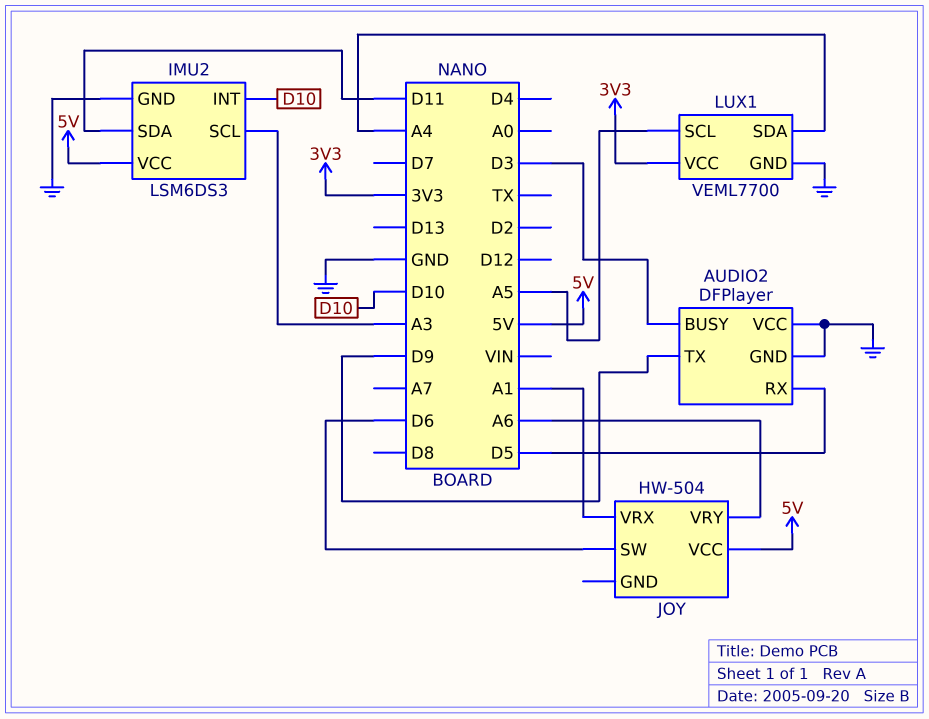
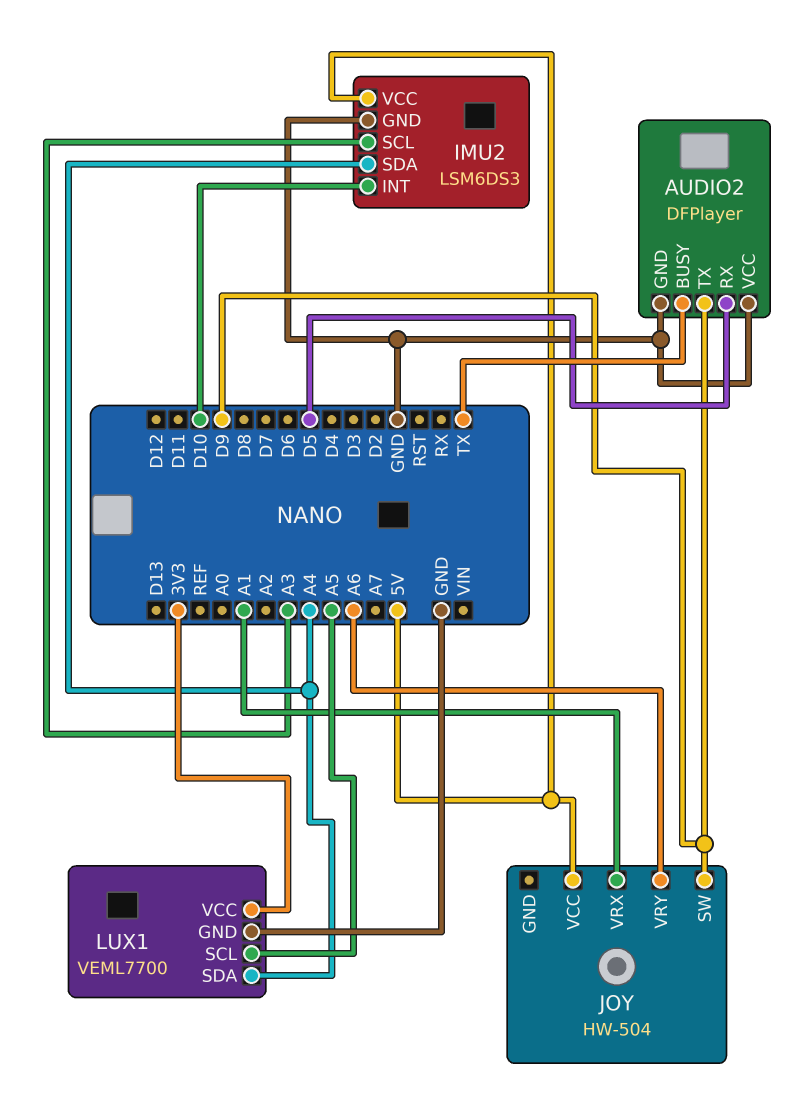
AUDIO2 pin BUSY: D3 -> TX
IMU2 pin SDA: D11 -> A4
JOY pin SW: D6 -> D9

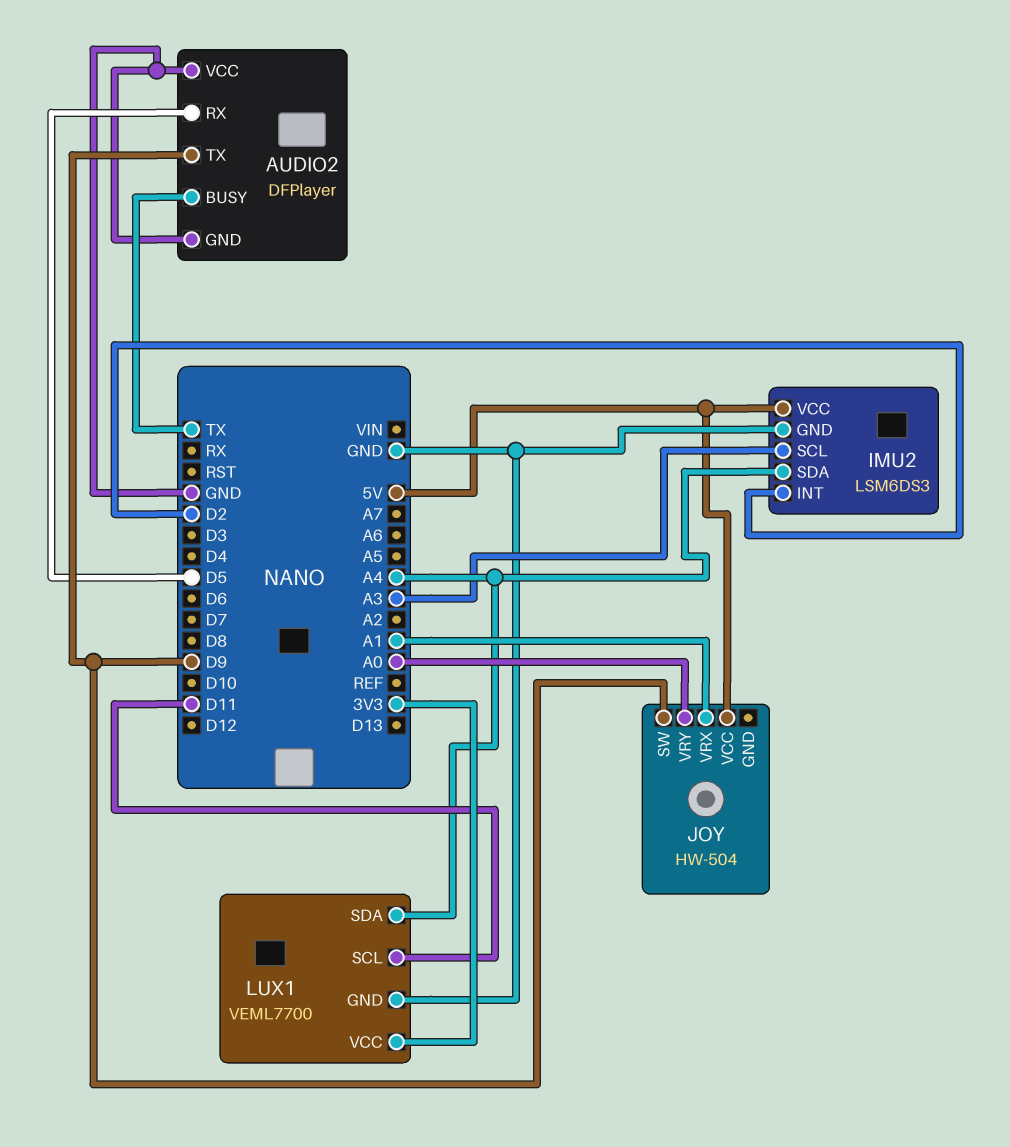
IMU2 pin INT: D10 -> D2
JOY pin VRY: A6 -> A0
LUX1 pin SCL: A5 -> D11

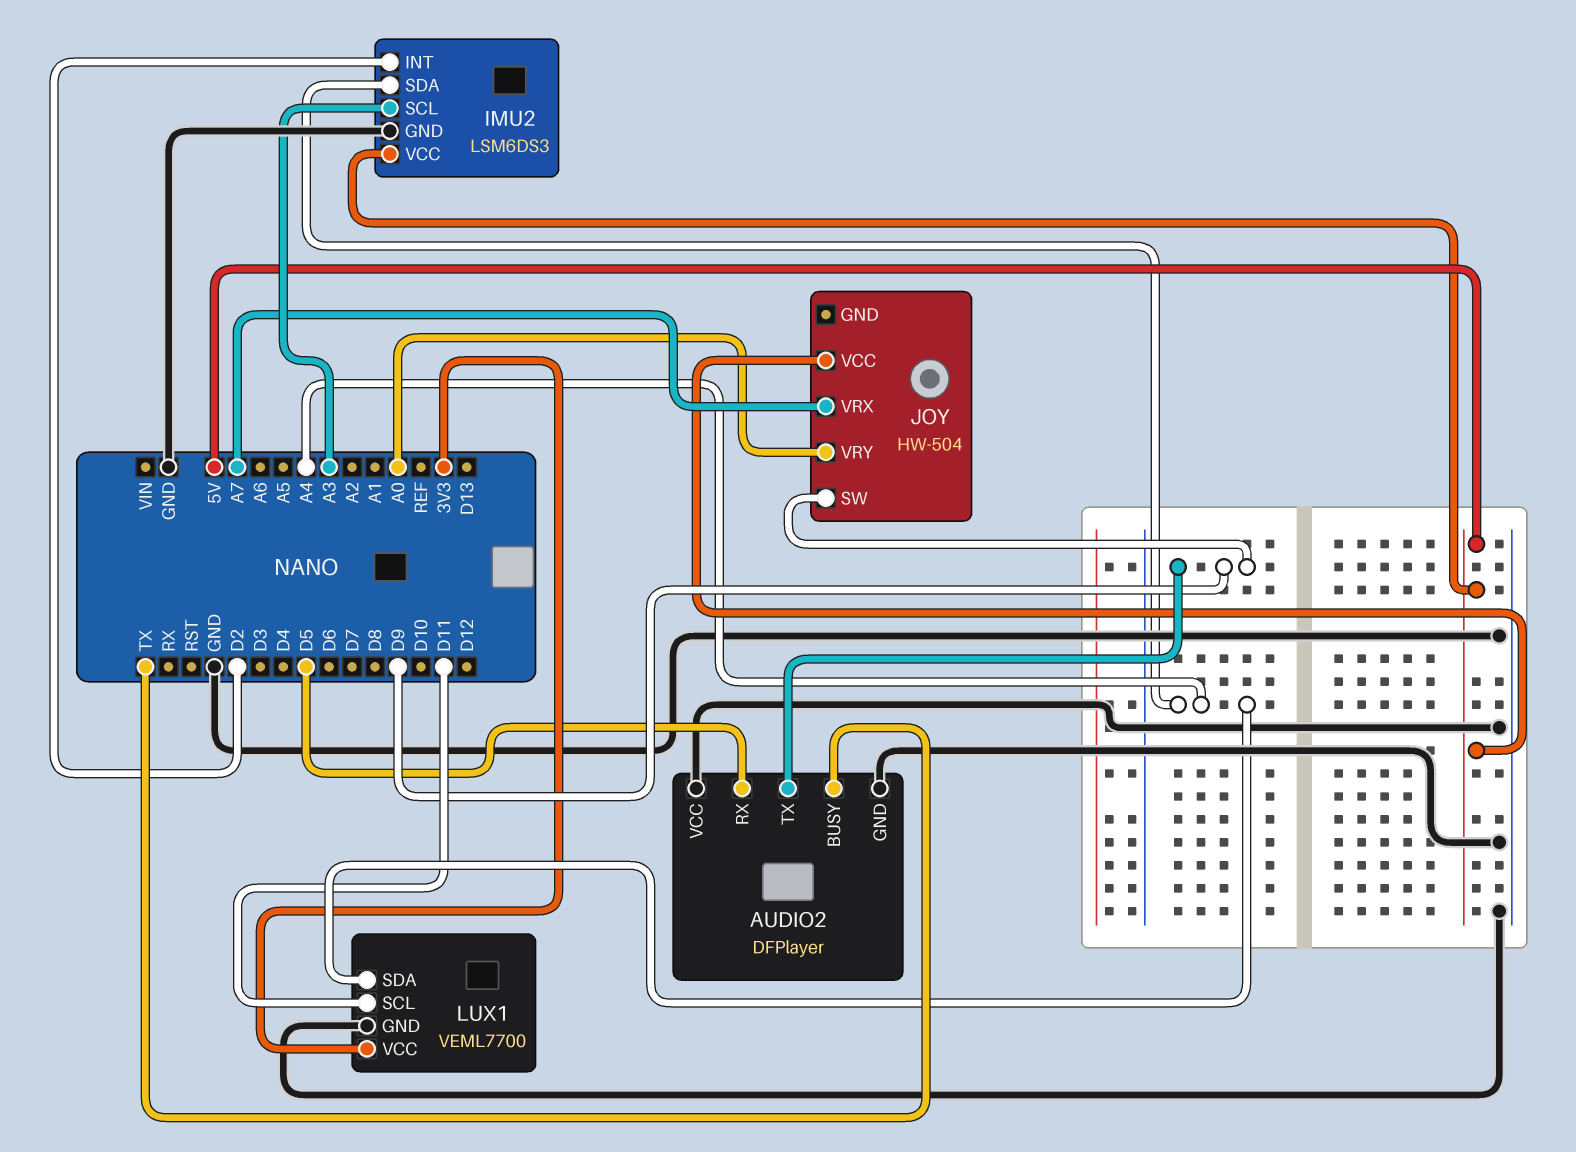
JOY pin VRX: A1 -> A7

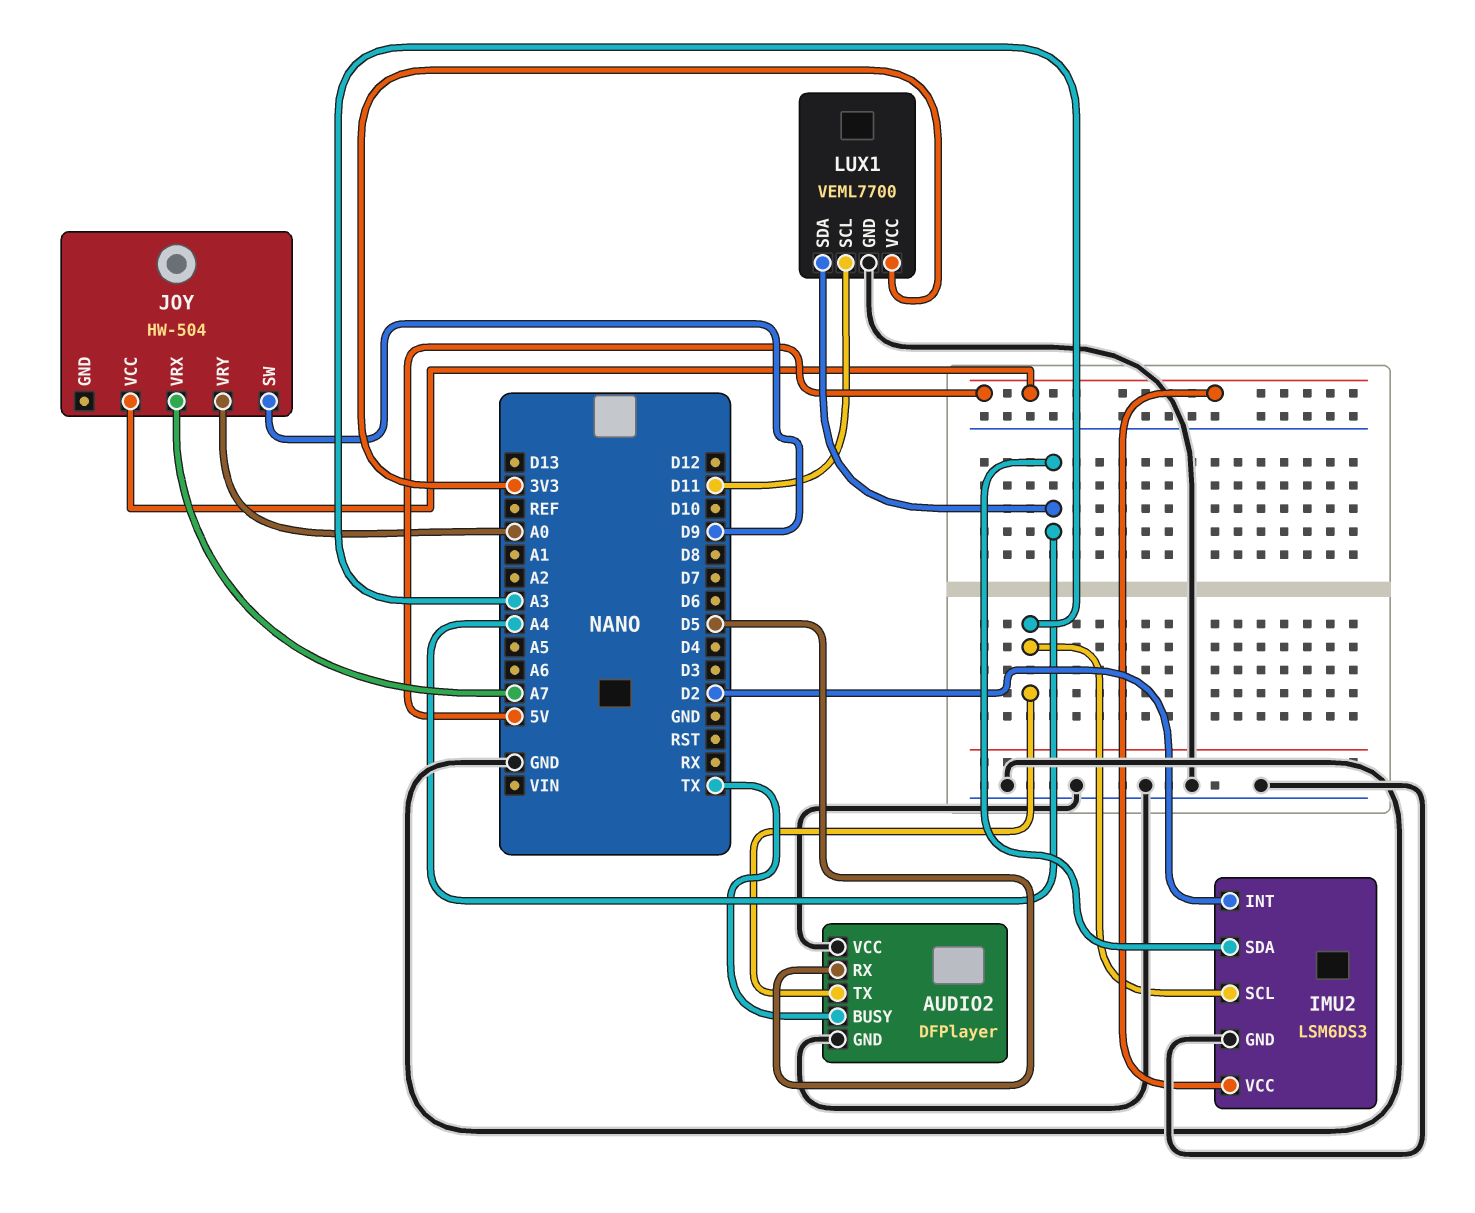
AUDIO2 pin TX: D9 -> A3

